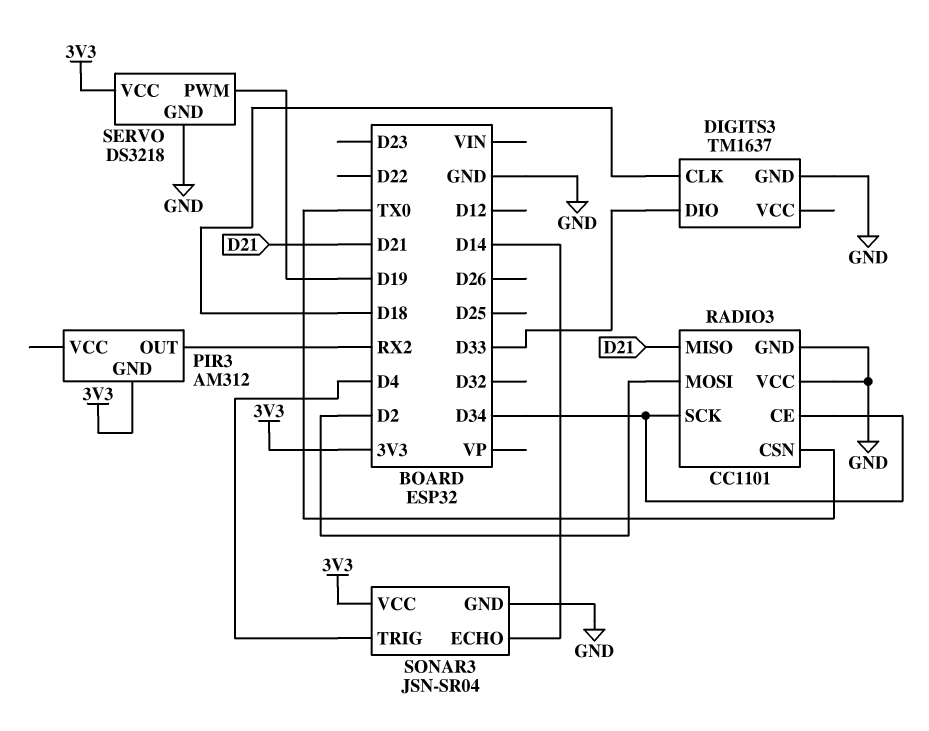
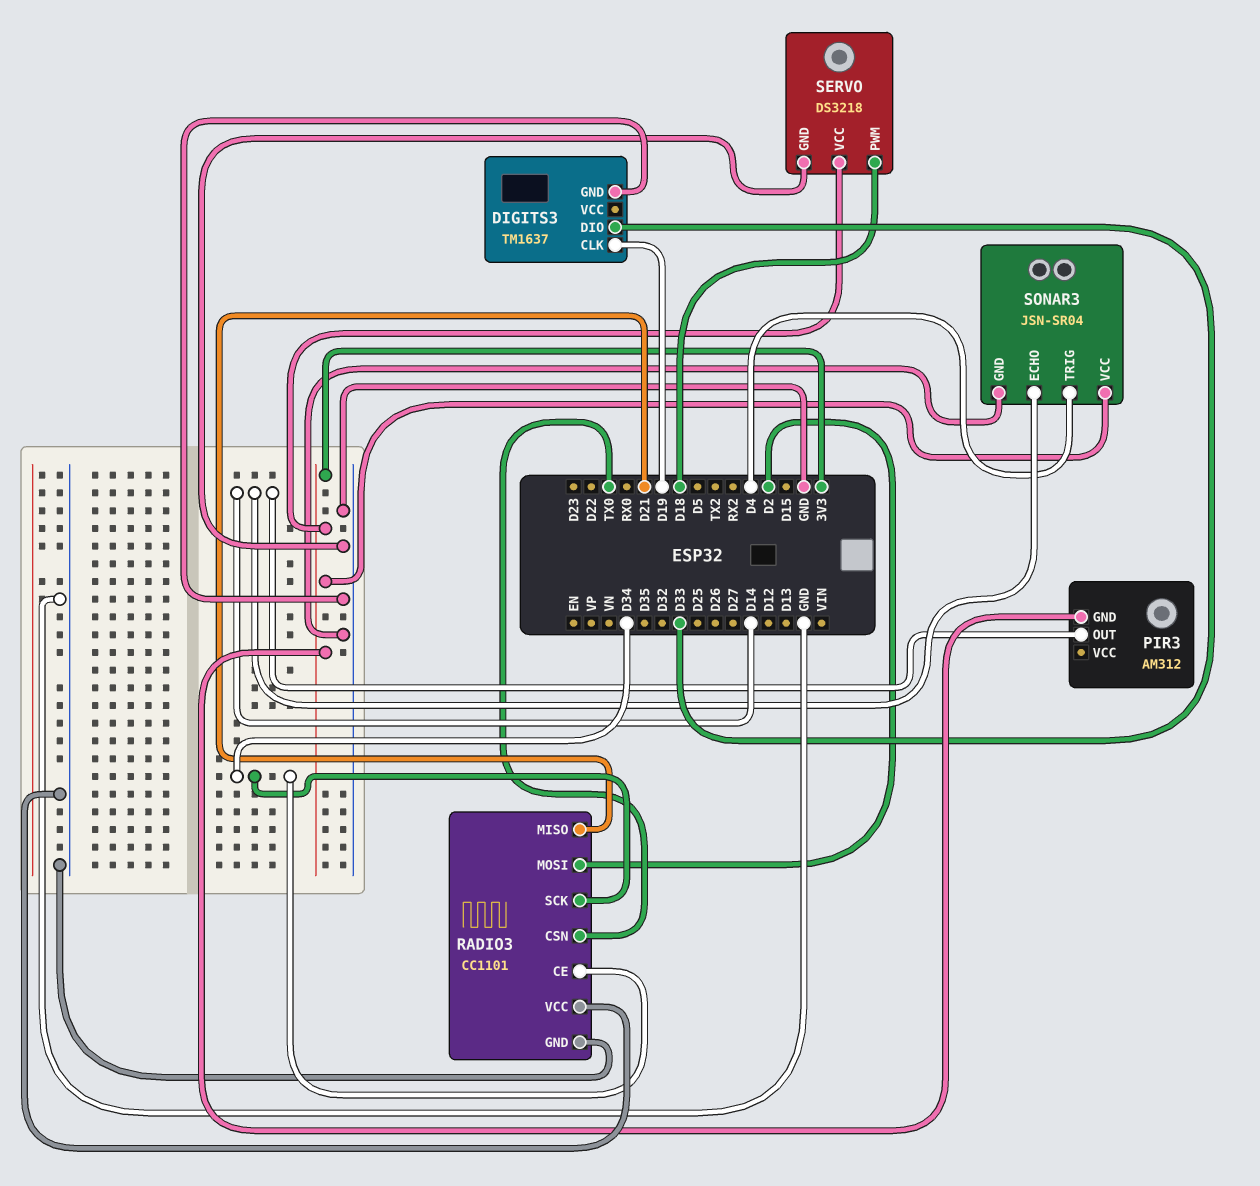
DIGITS3 pin CLK: D18 -> D19
PIR3 pin OUT: RX2 -> D14
SERVO pin PWM: D19 -> D18

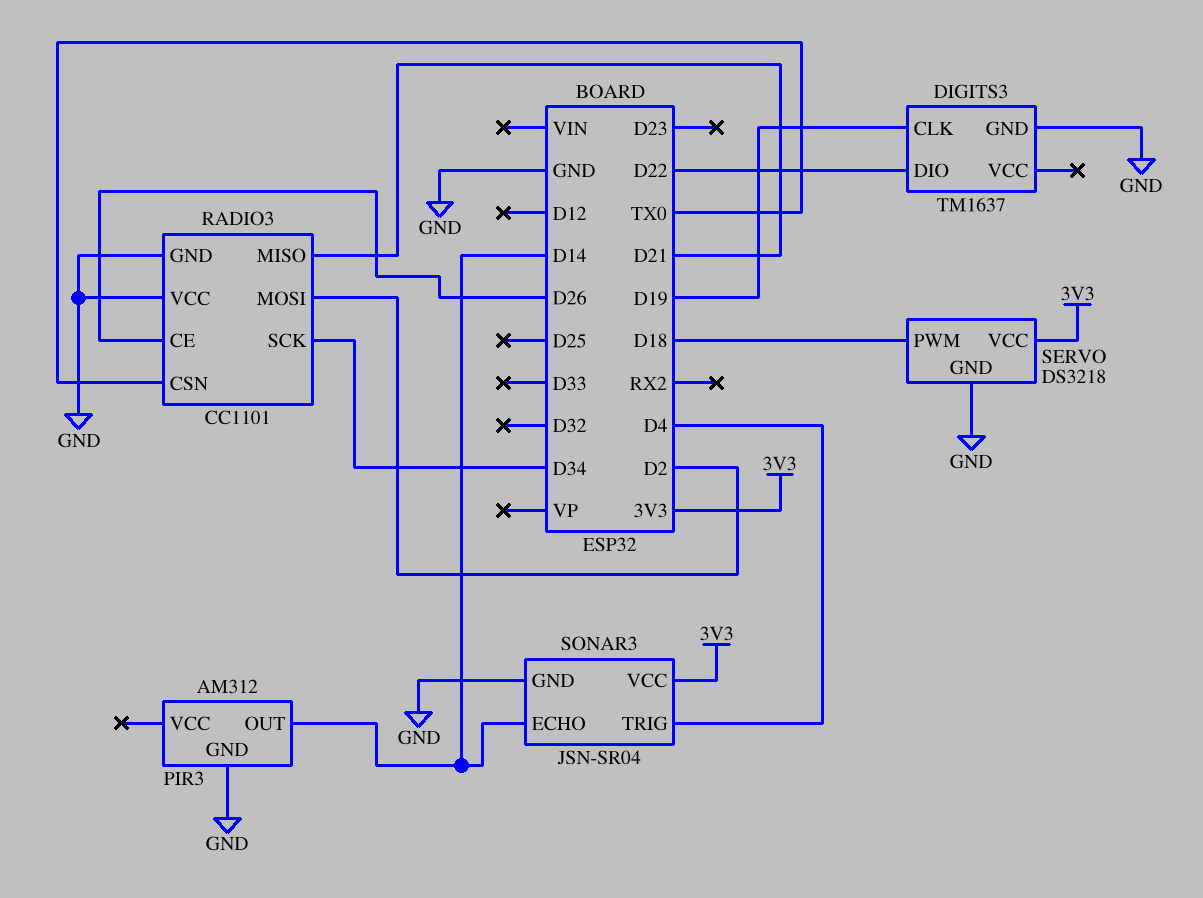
DIGITS3 pin DIO: D33 -> D22
PIR3 pin GND: 3V3 -> GND
RADIO3 pin CE: D34 -> D26

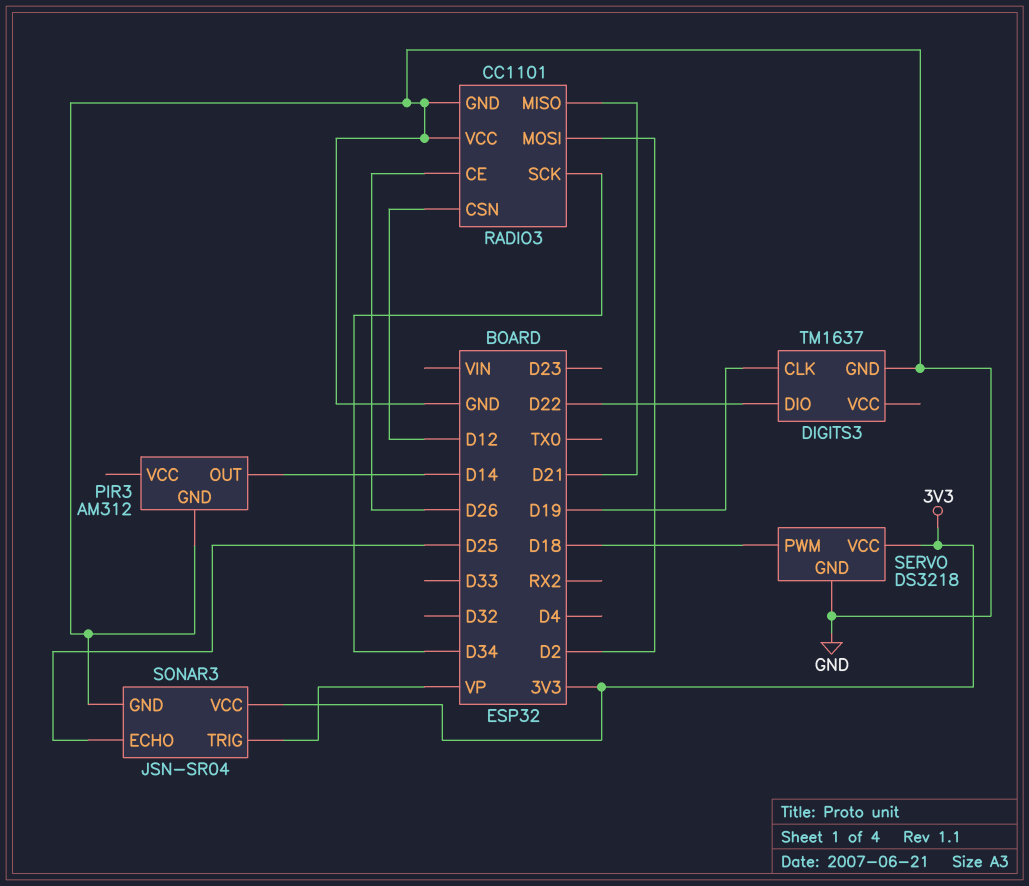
RADIO3 pin CSN: TX0 -> D12
SONAR3 pin ECHO: D14 -> D25
SONAR3 pin TRIG: D4 -> VP

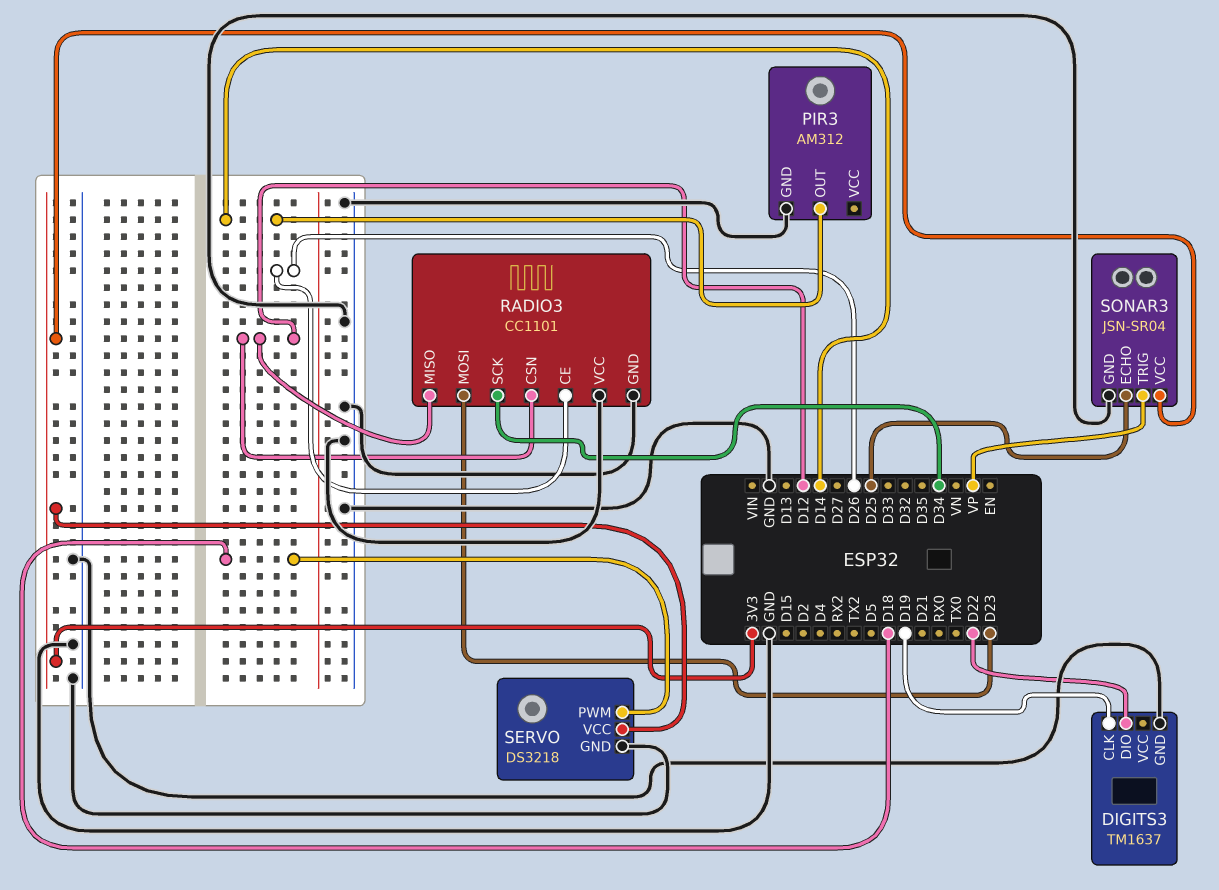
RADIO3 pin MISO: D21 -> D12
RADIO3 pin MOSI: D2 -> D23

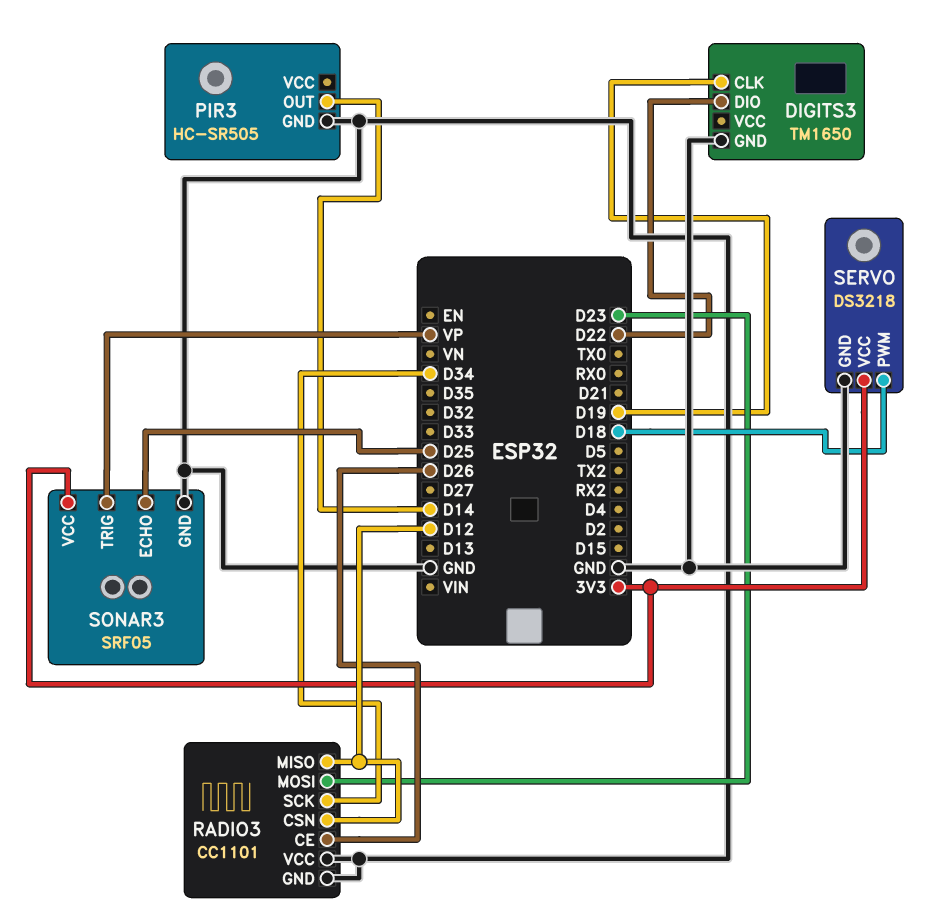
DIGITS3: TM1637 -> TM1650
PIR3: AM312 -> HC-SR505
SONAR3: JSN-SR04 -> SRF05

